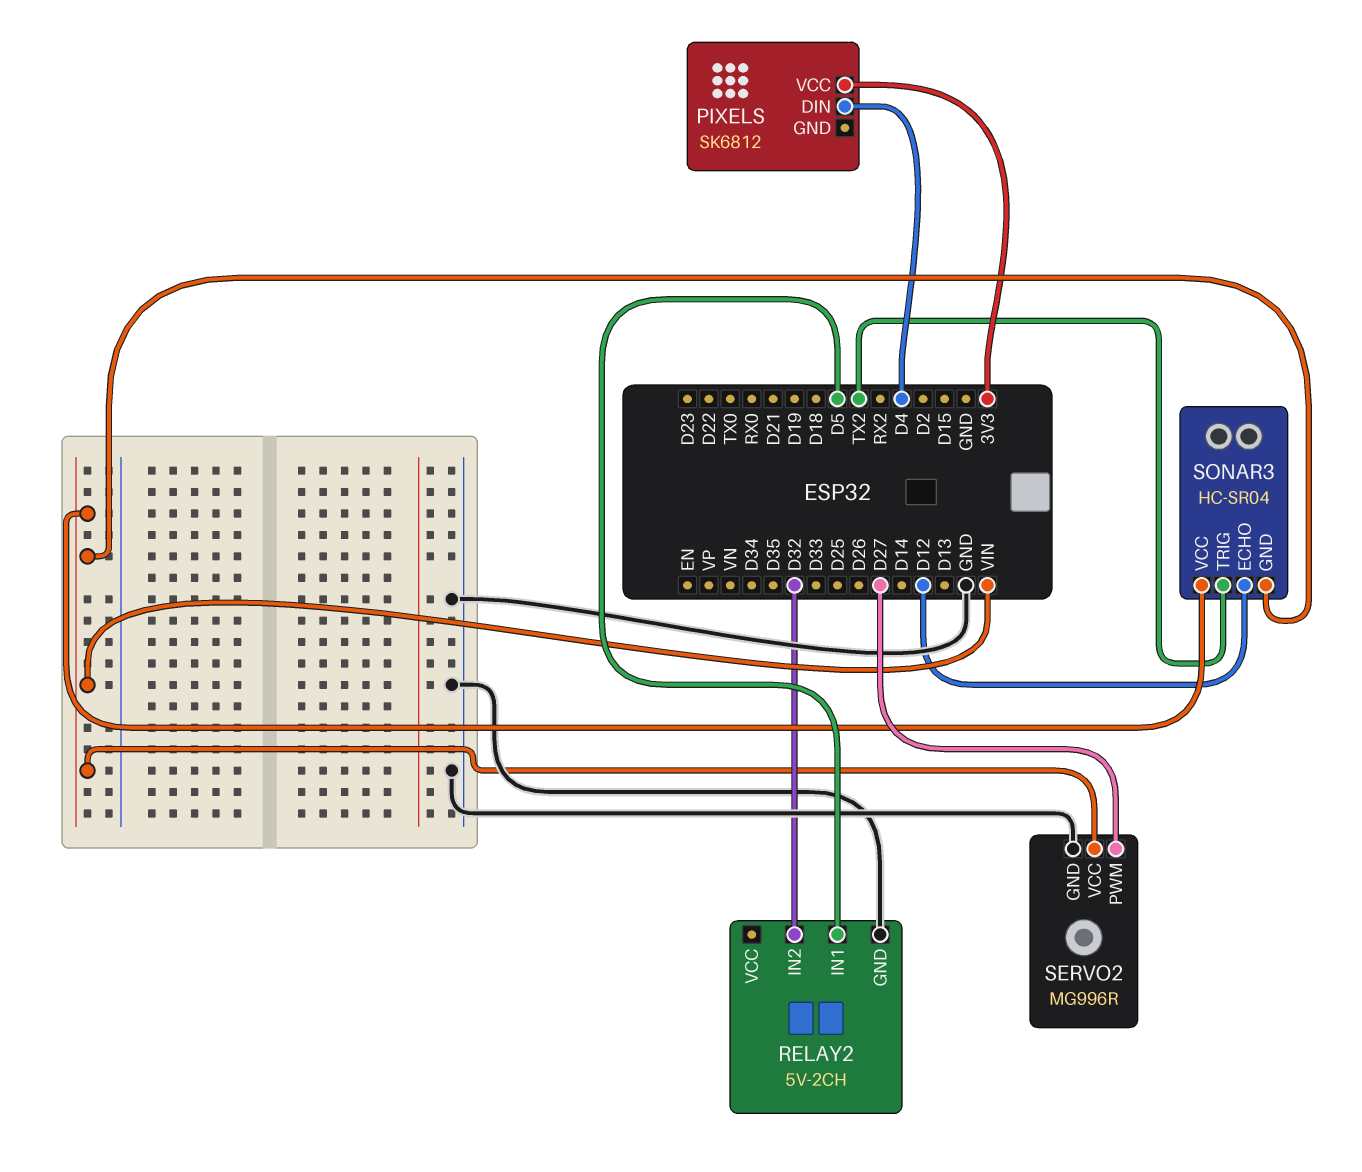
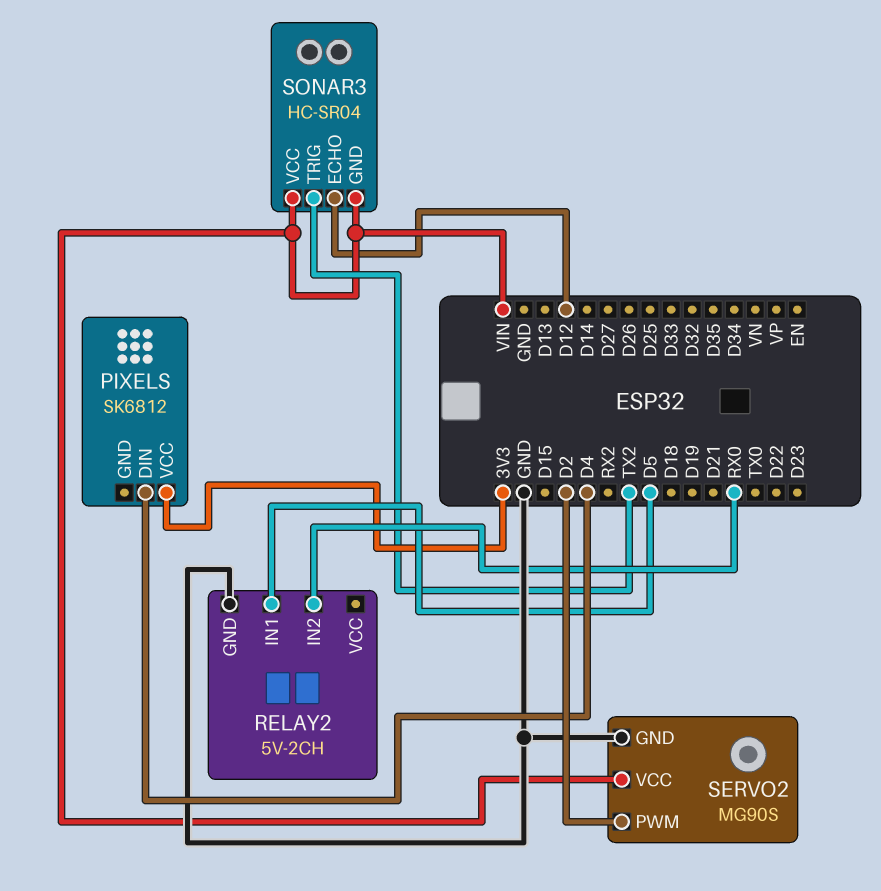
RELAY2 pin IN2: D32 -> RX0
SERVO2: MG996R -> MG90S
SERVO2 pin PWM: D27 -> D2

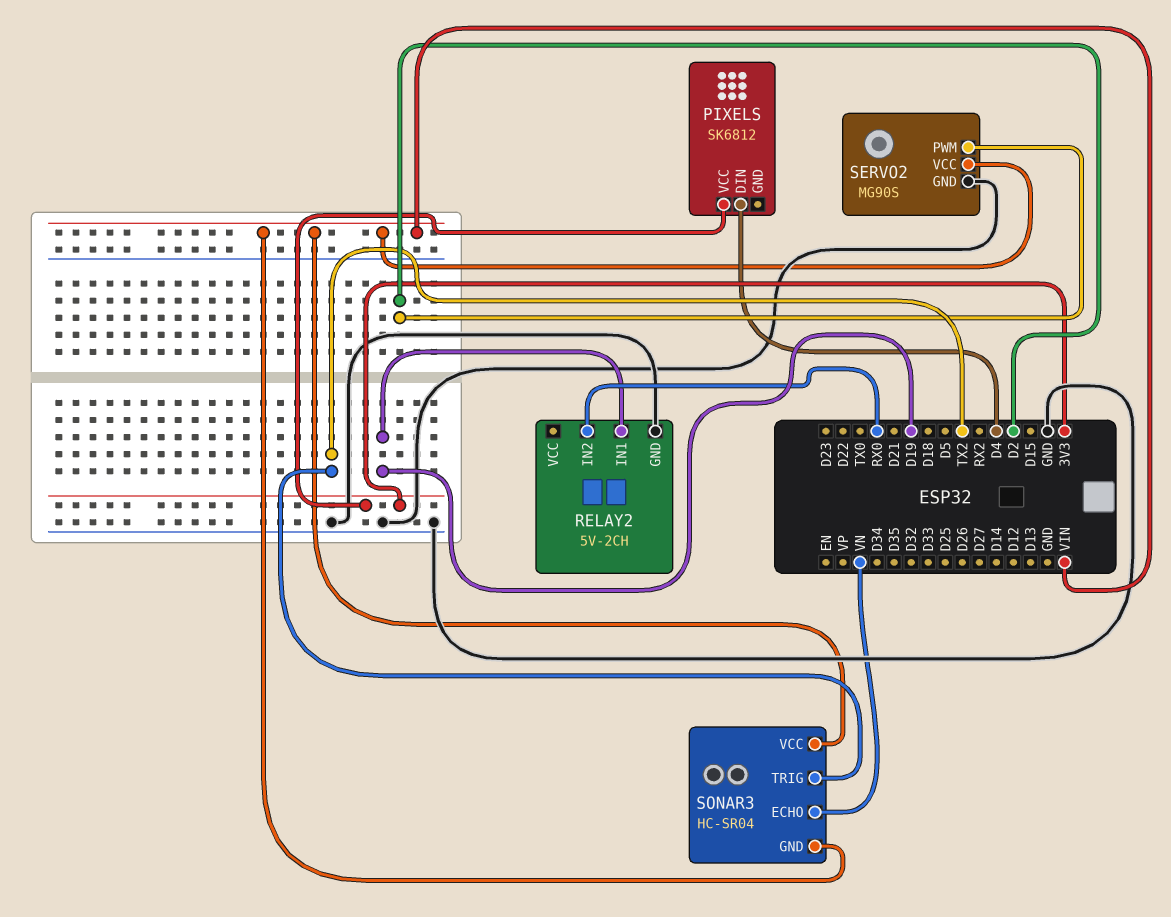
RELAY2 pin IN1: D5 -> D19
SONAR3 pin ECHO: D12 -> VN

